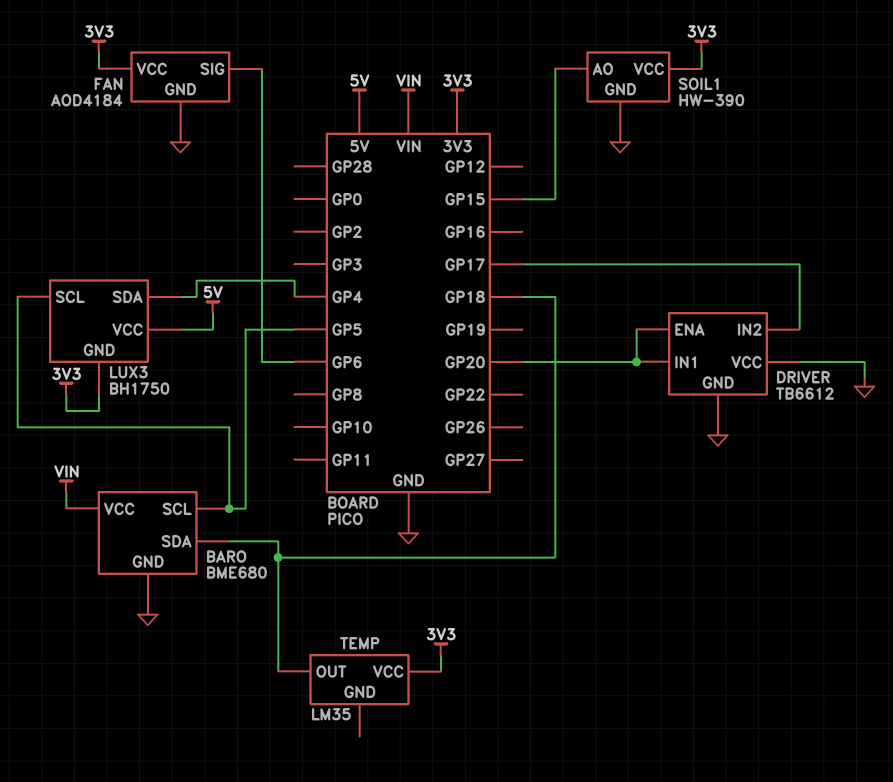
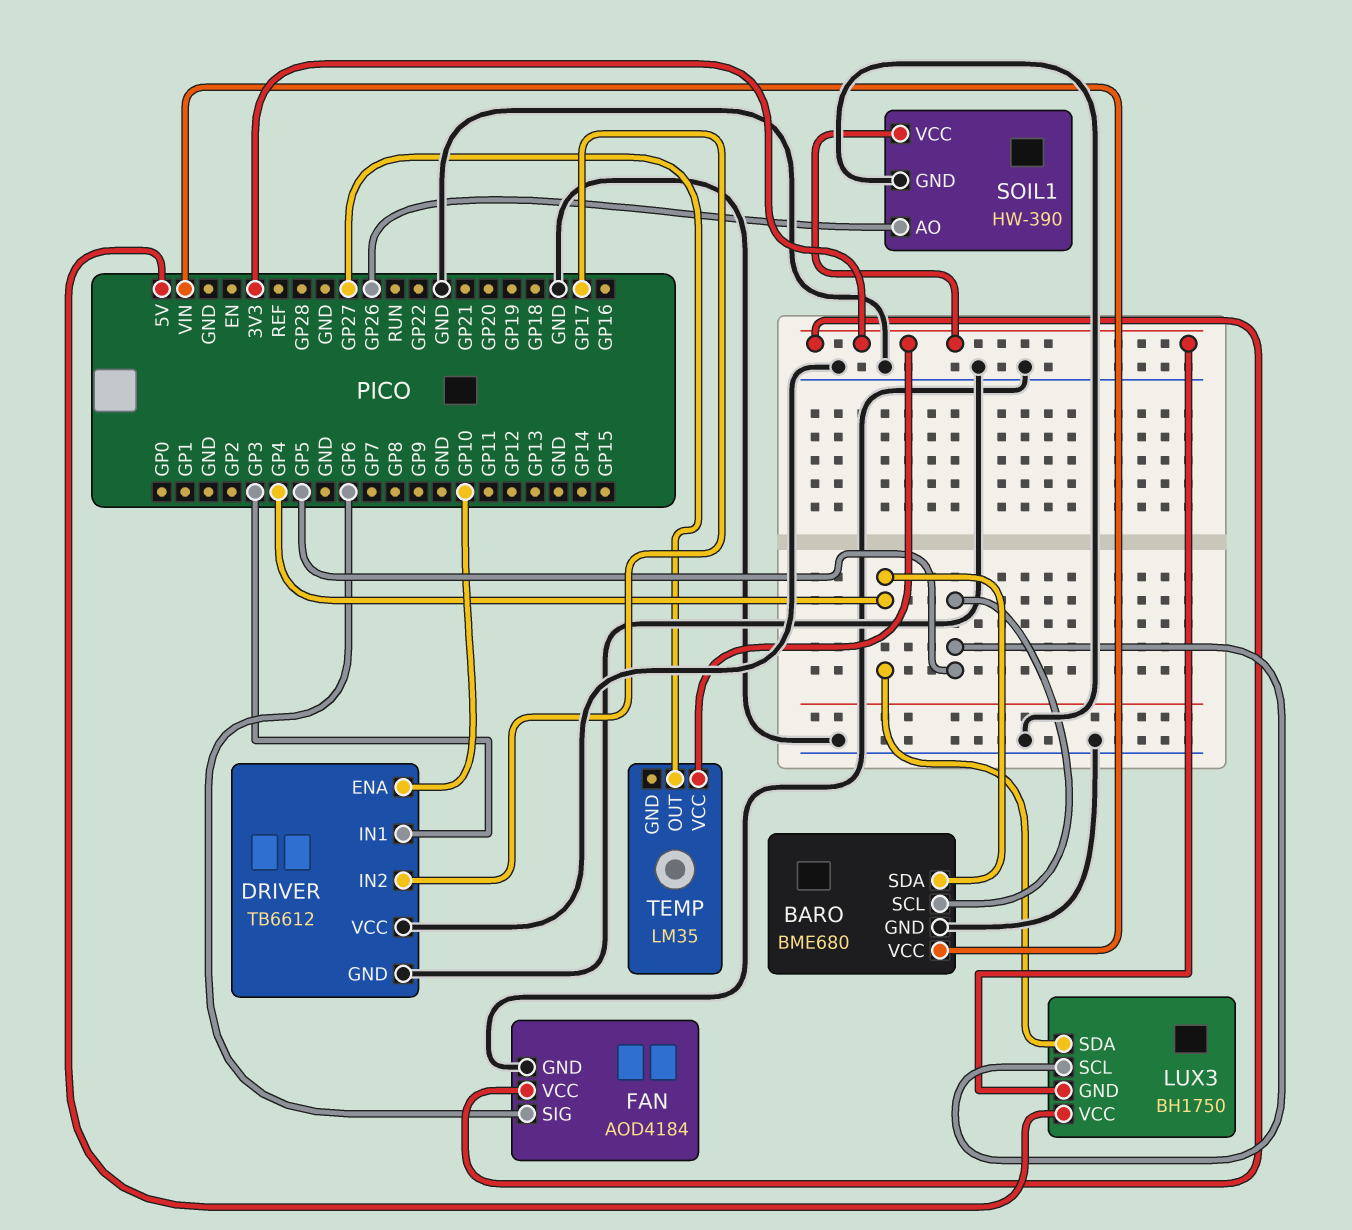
BARO pin SDA: GP18 -> GP4
DRIVER pin ENA: GP20 -> GP10
DRIVER pin IN1: GP20 -> GP3
SOIL1 pin AO: GP15 -> GP26
TEMP pin OUT: GP18 -> GP27

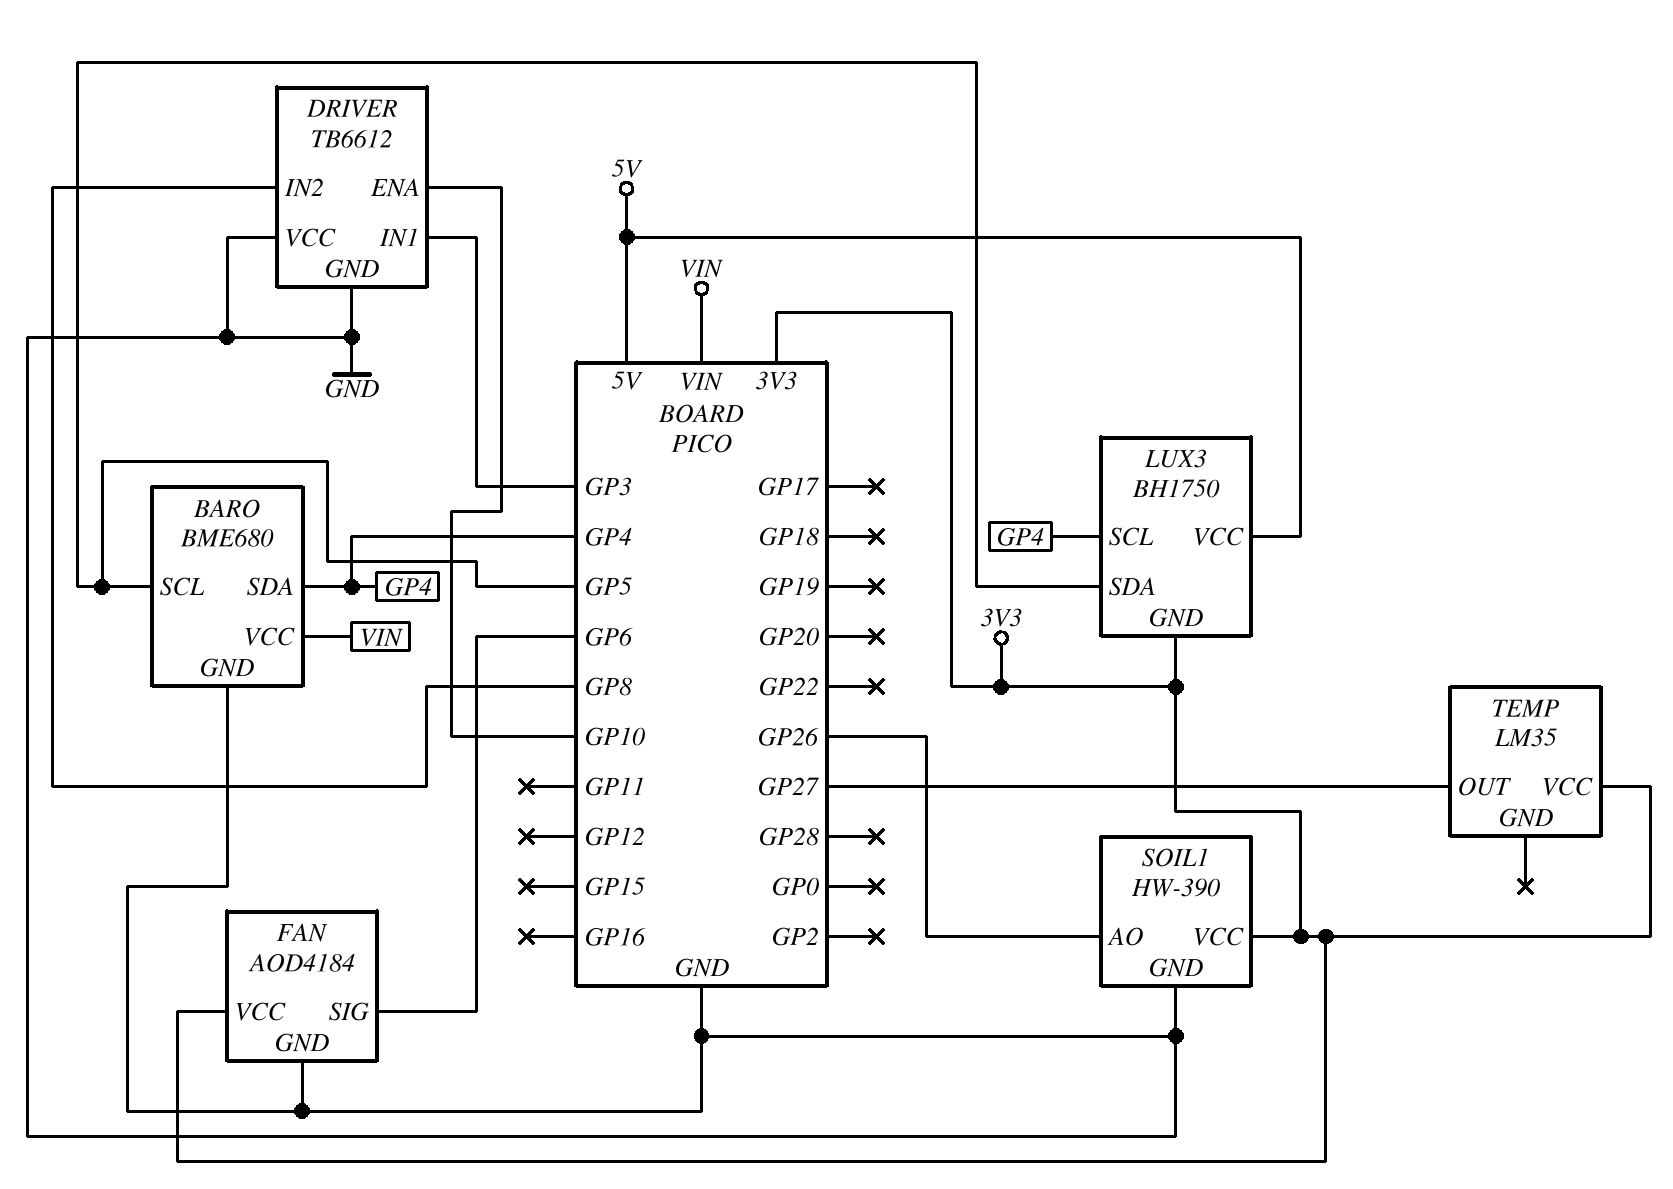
DRIVER pin IN2: GP17 -> GP8
LUX3 pin SCL: GP5 -> GP4
LUX3 pin SDA: GP4 -> GP5

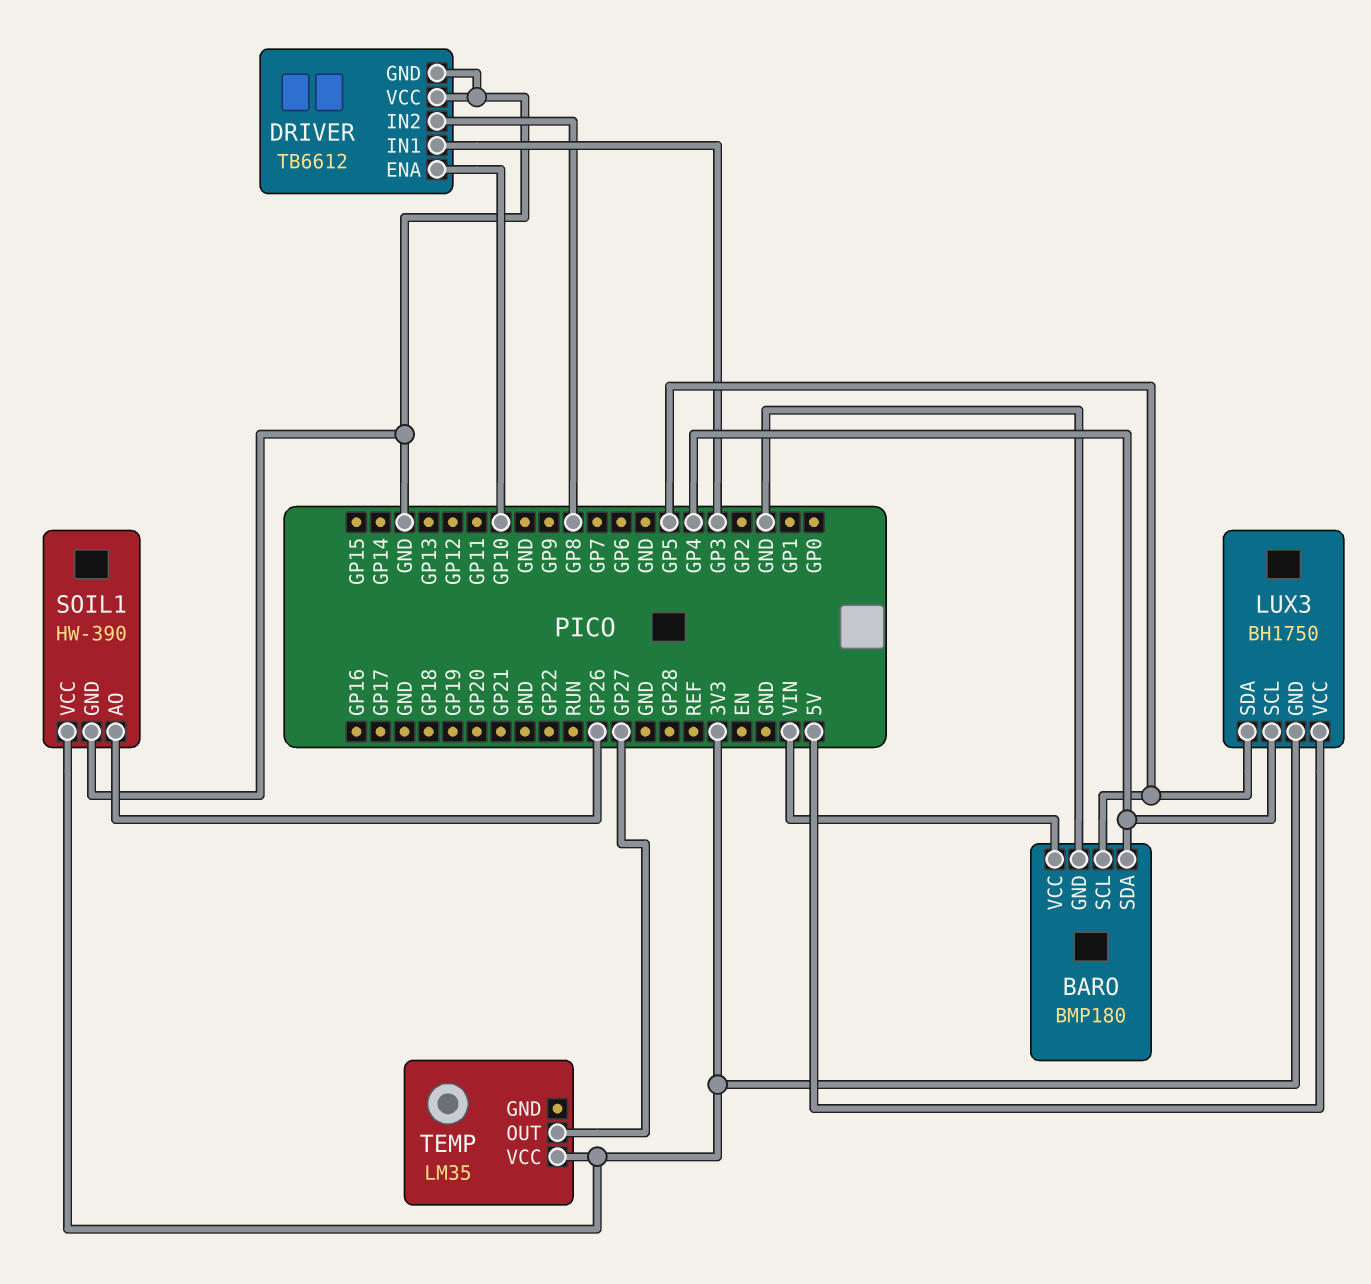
BARO: BME680 -> BMP180
FAN: AOD4184 -> none
FAN pin GND: GND -> none
FAN pin SIG: GP6 -> none
FAN pin VCC: 3V3 -> none

